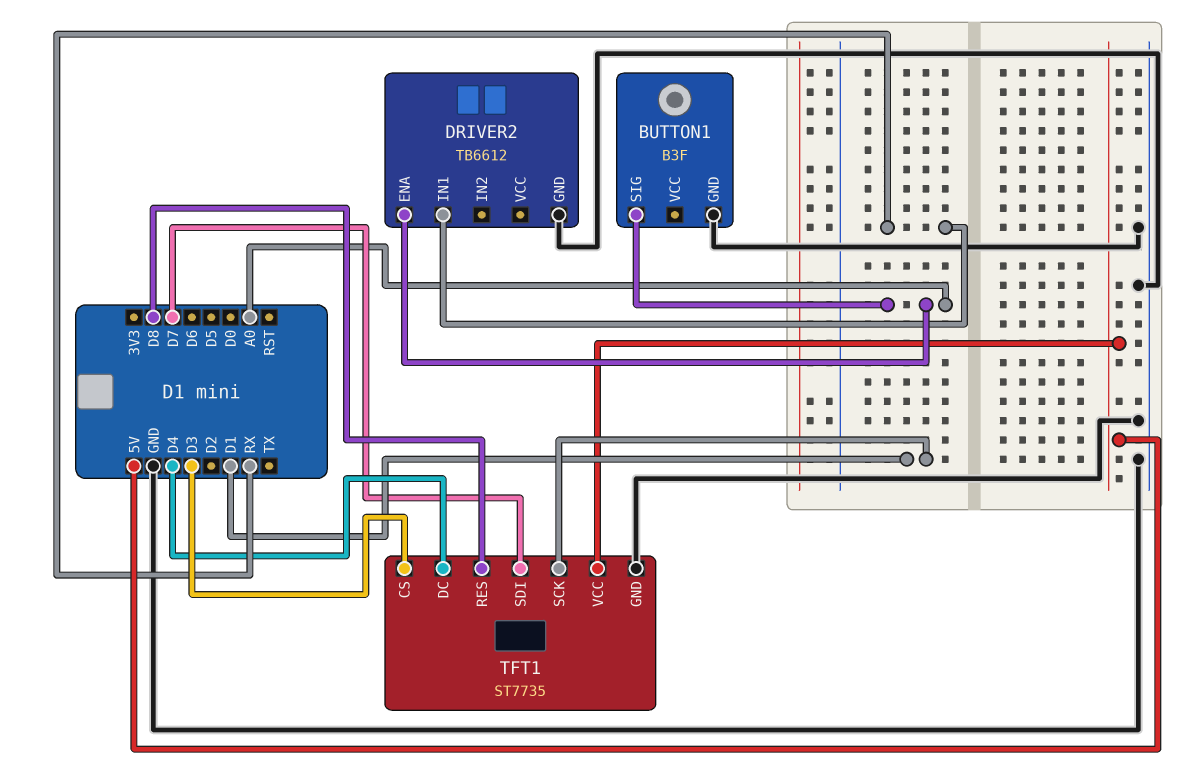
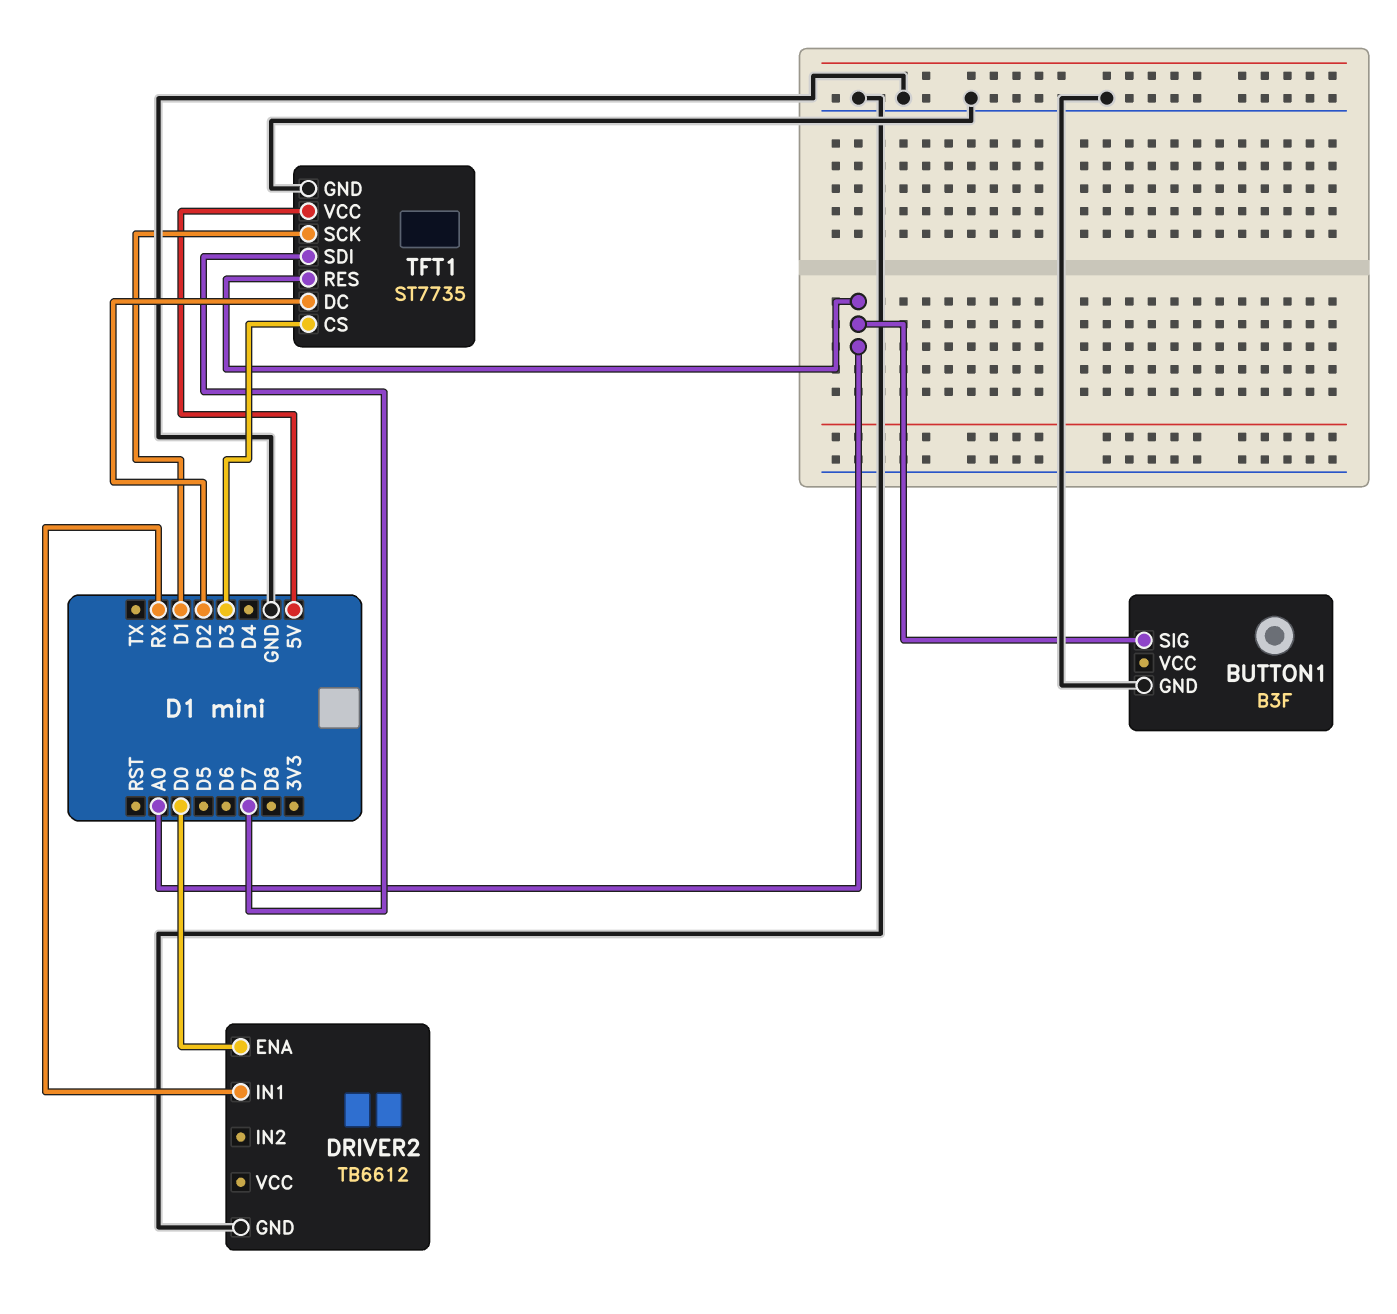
DRIVER2 pin ENA: A0 -> D0
TFT1 pin DC: D4 -> D2
TFT1 pin RES: D8 -> A0

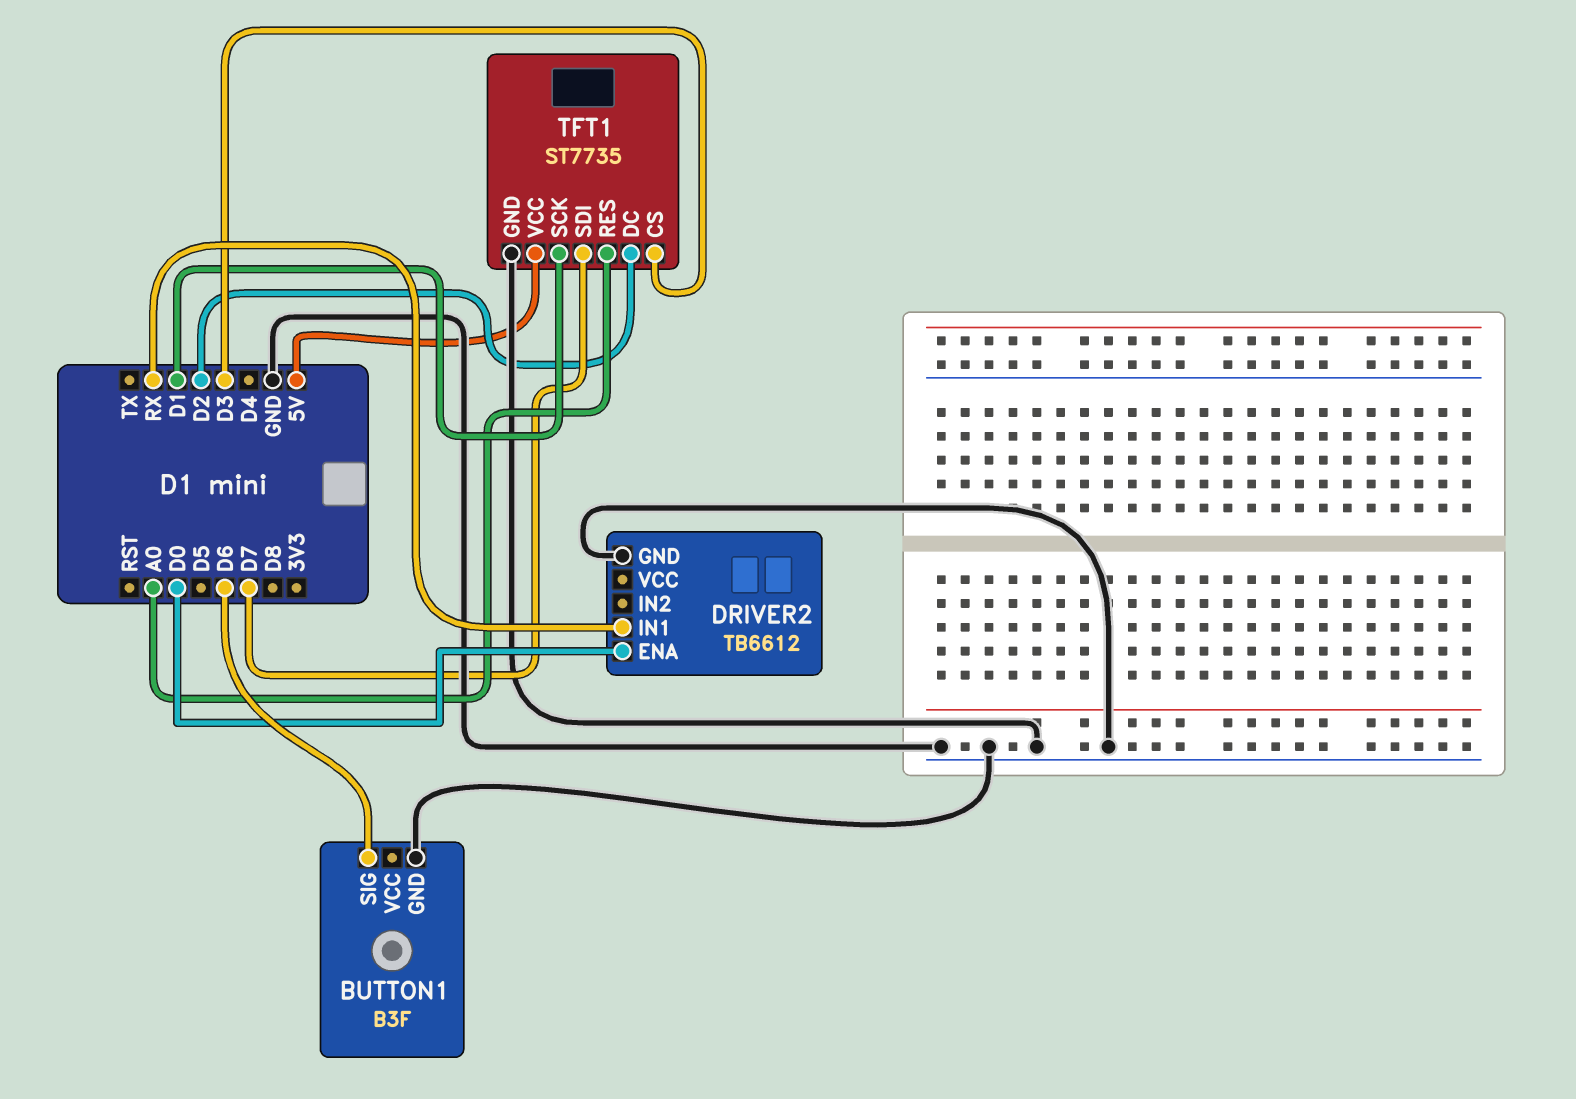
BUTTON1 pin SIG: A0 -> D6

